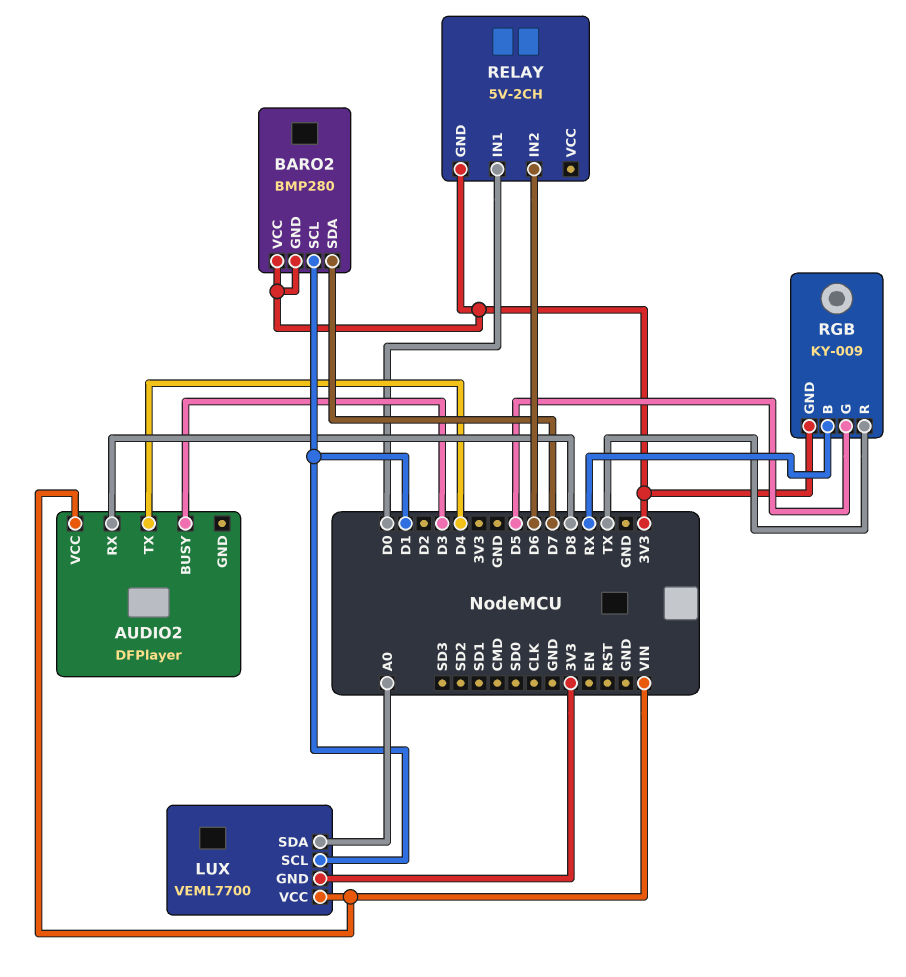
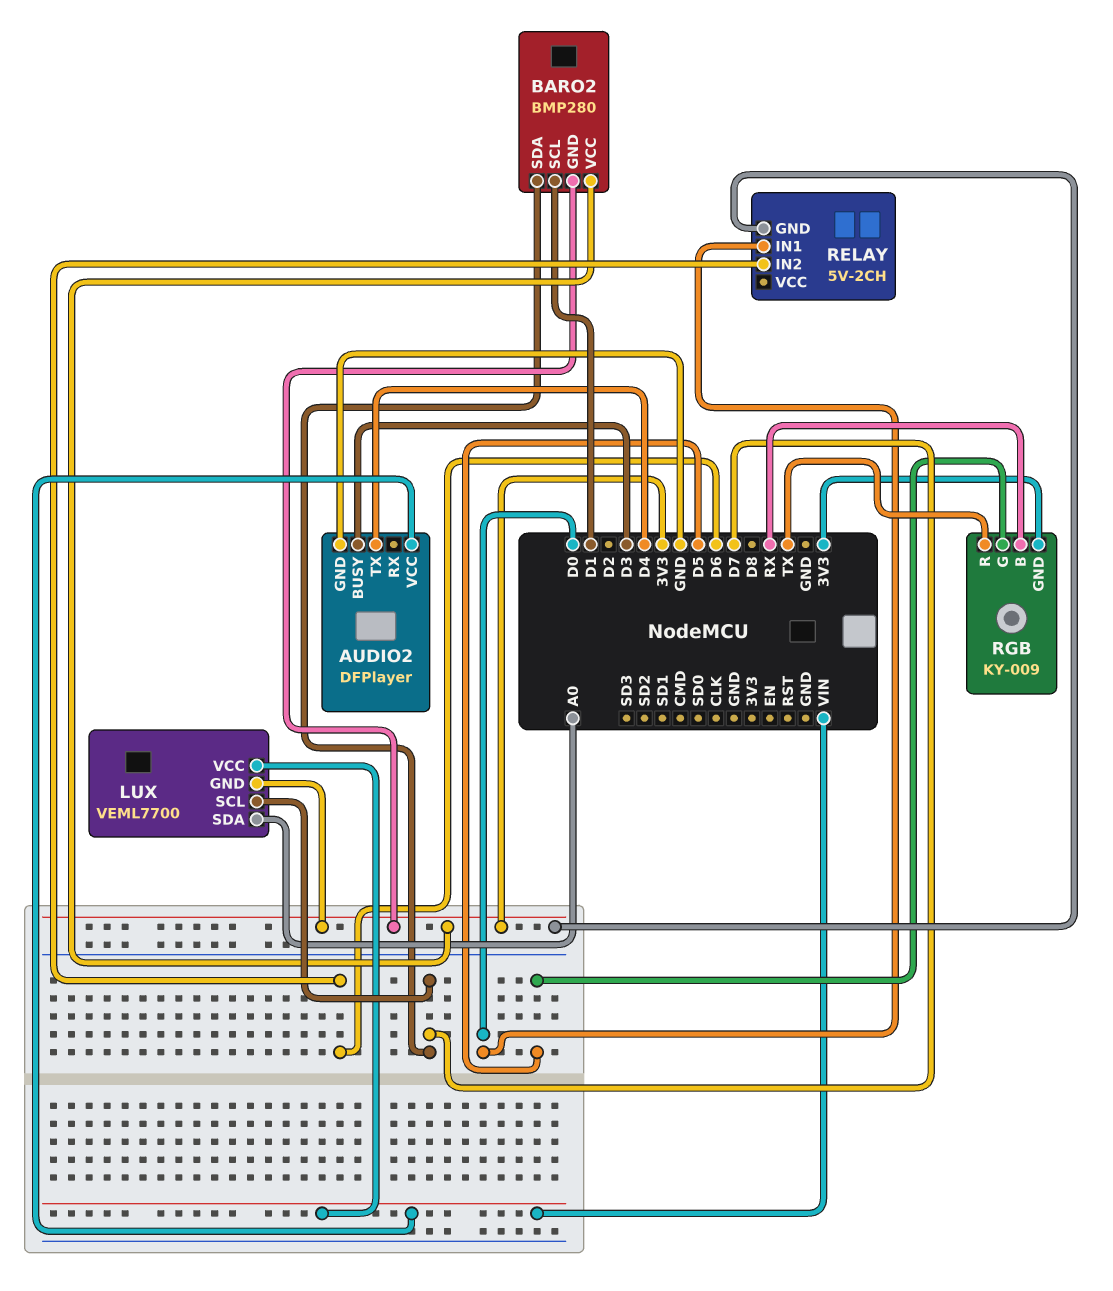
AUDIO2 pin GND: none -> GND
AUDIO2 pin RX: D8 -> none
LUX pin SCL: D1 -> D7

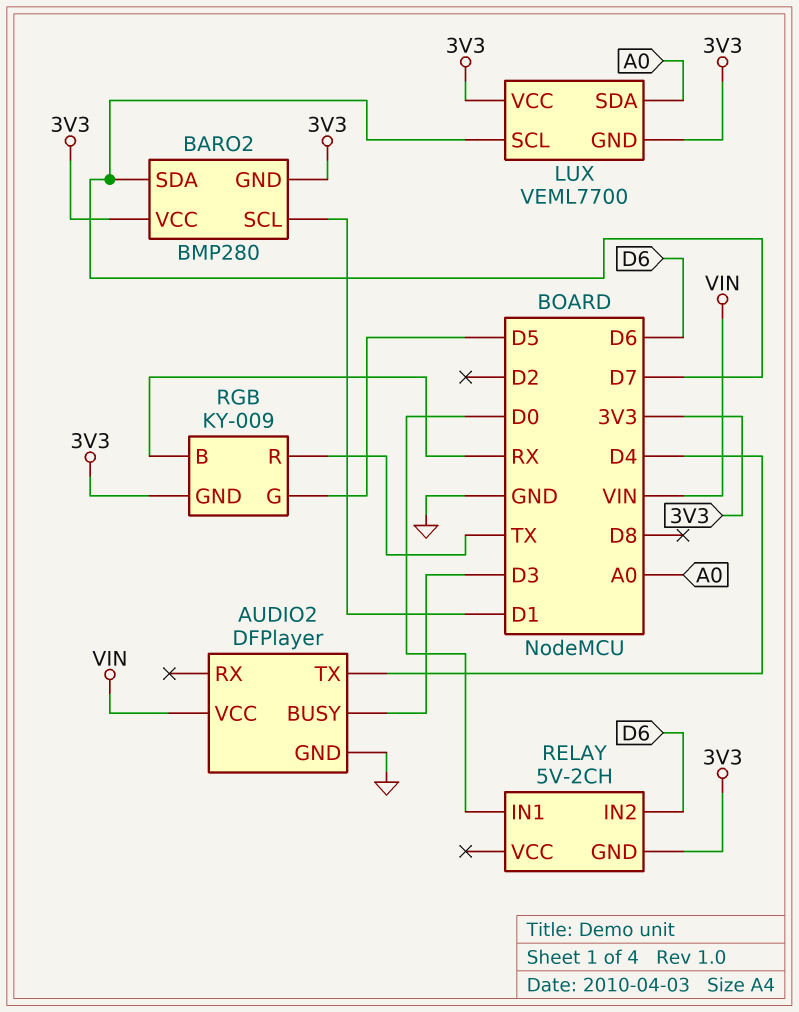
LUX pin VCC: VIN -> 3V3

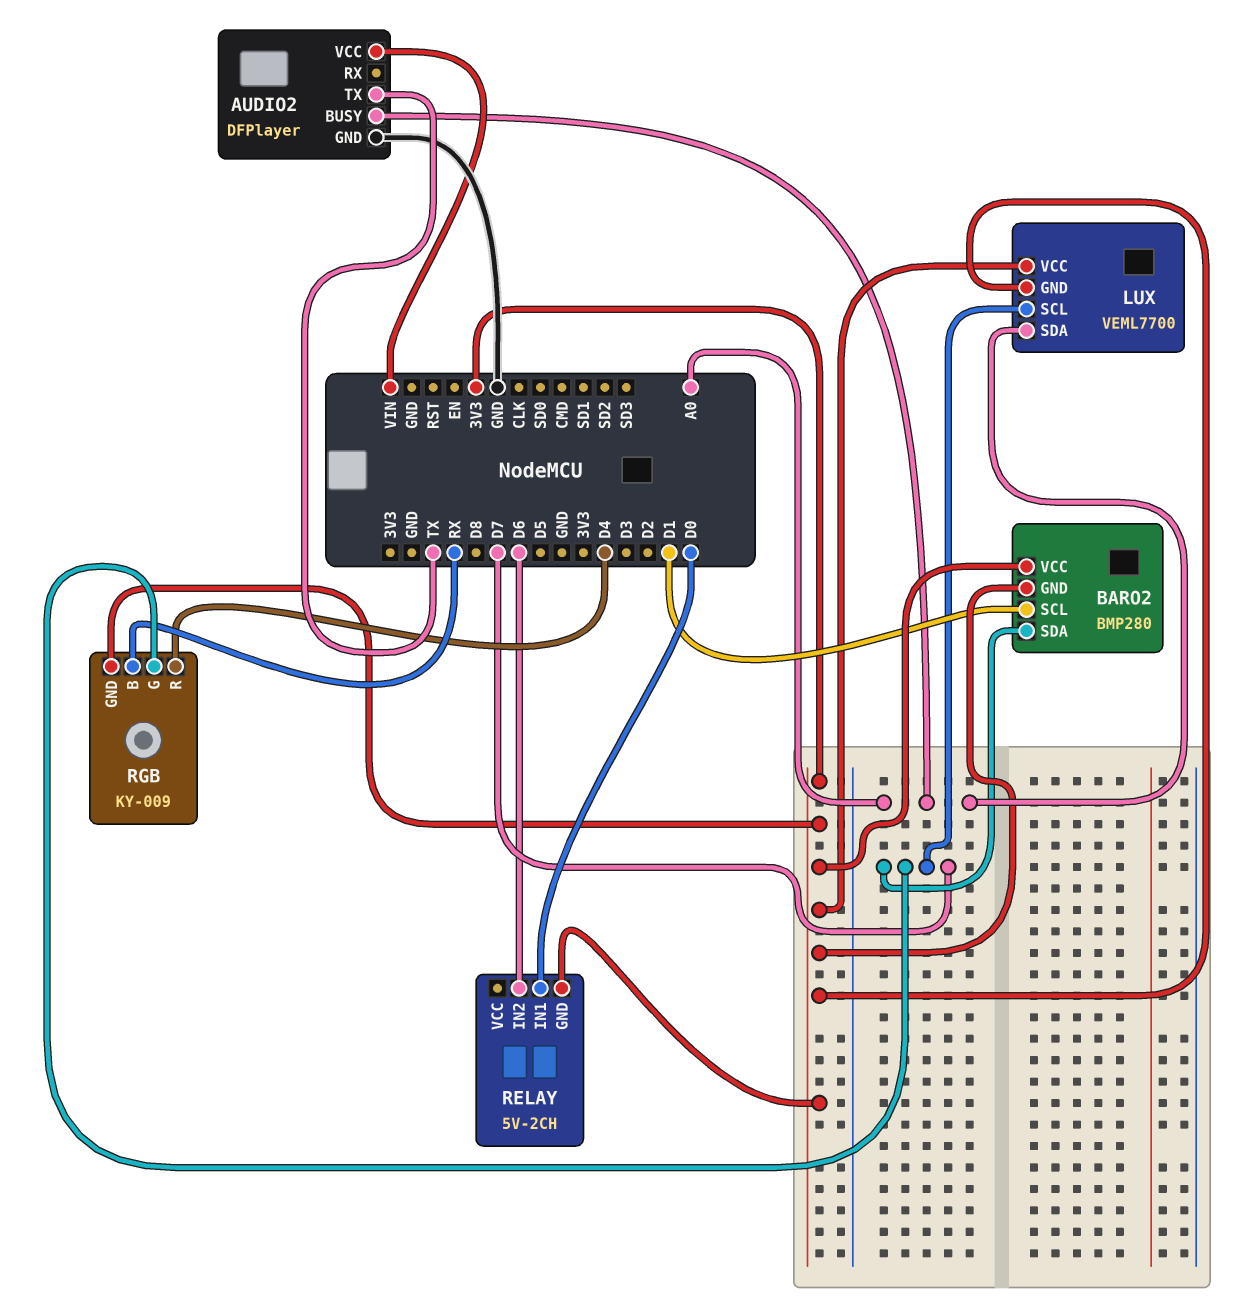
AUDIO2 pin BUSY: D3 -> A0
AUDIO2 pin TX: D4 -> TX
RGB pin G: D5 -> D7
RGB pin R: TX -> D4

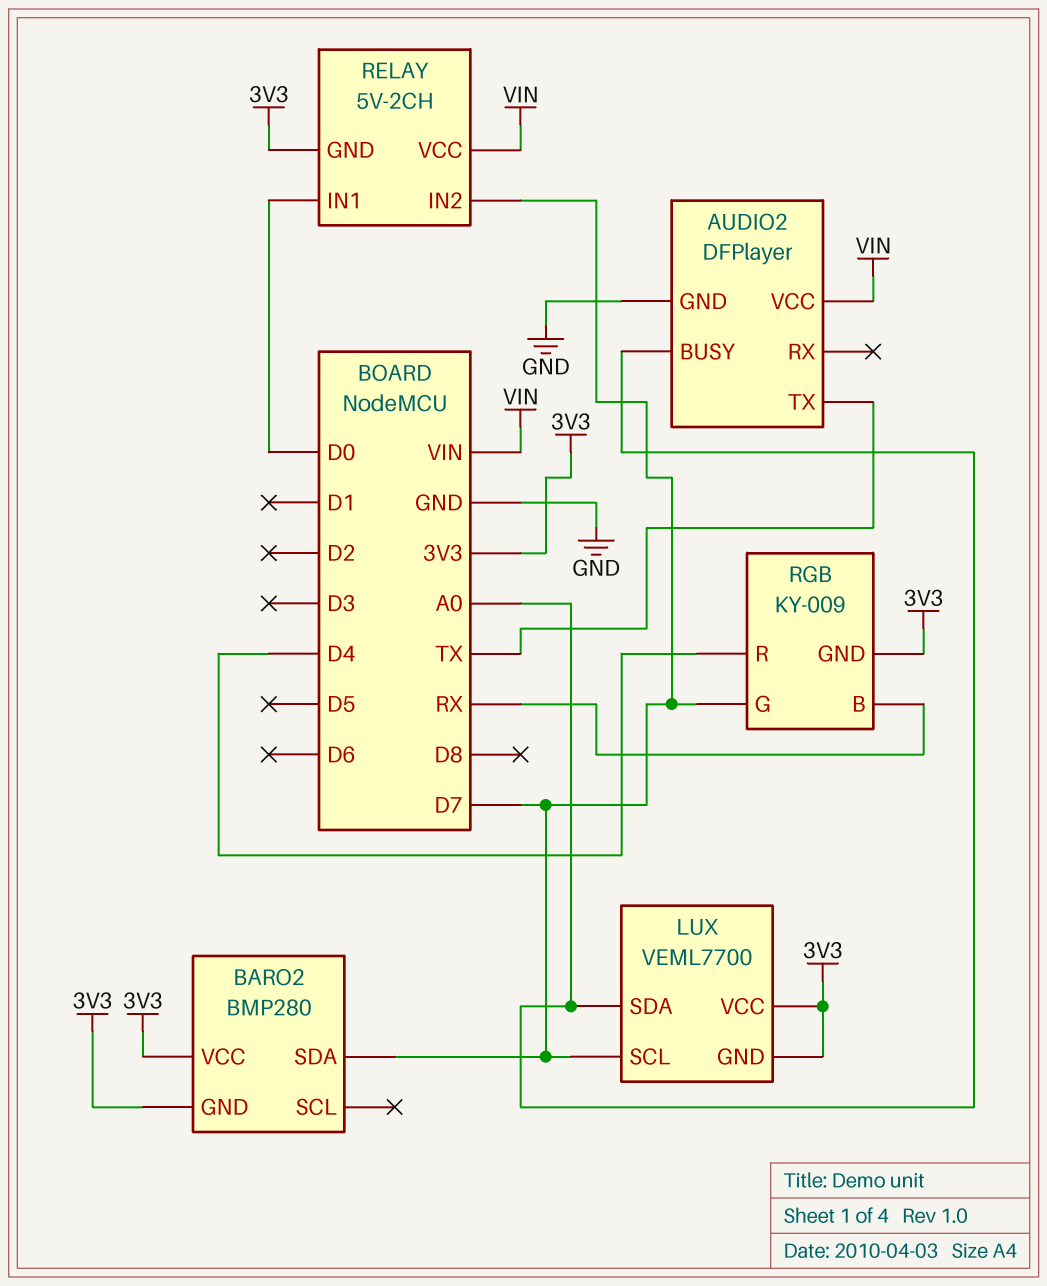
BARO2 pin SCL: D1 -> none
RELAY pin IN2: D6 -> D7
RELAY pin VCC: none -> VIN

